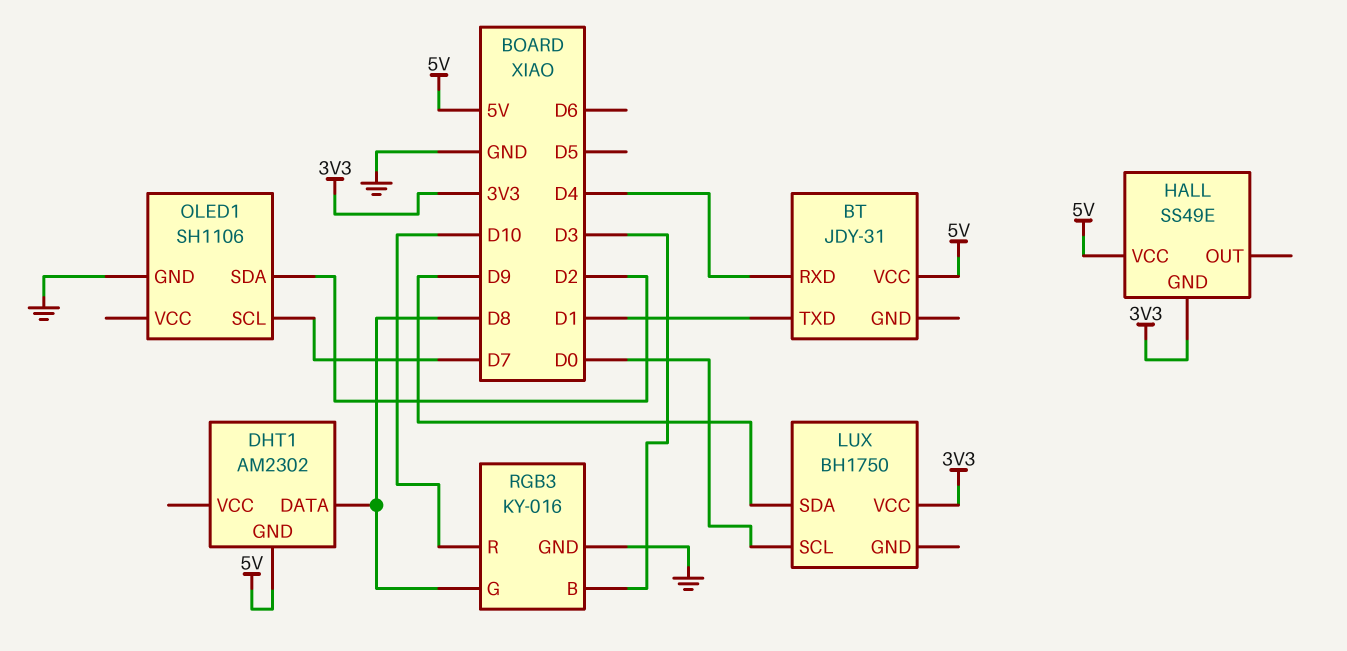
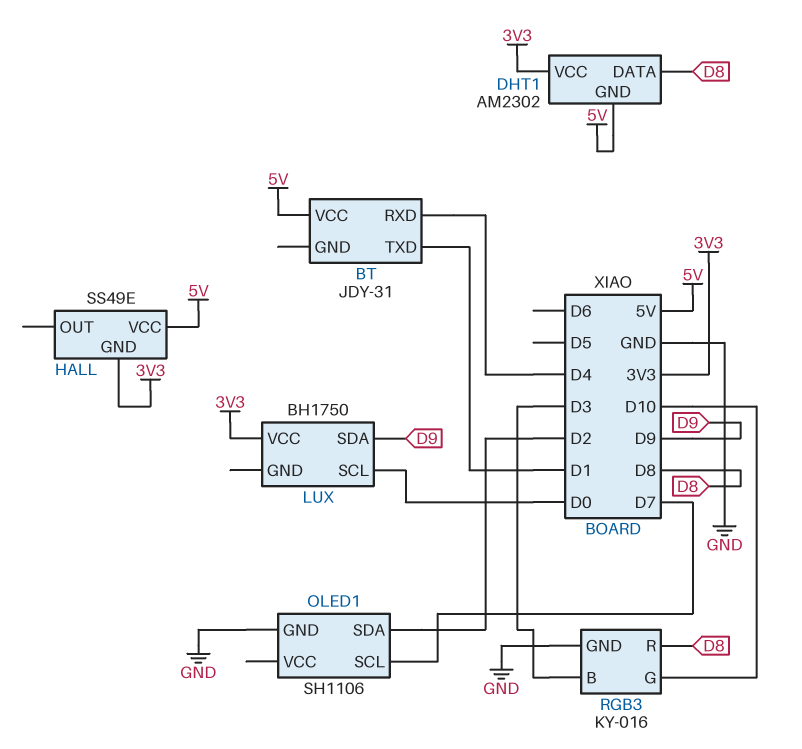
DHT1 pin VCC: none -> 3V3
RGB3 pin G: D8 -> D10
RGB3 pin R: D10 -> D8

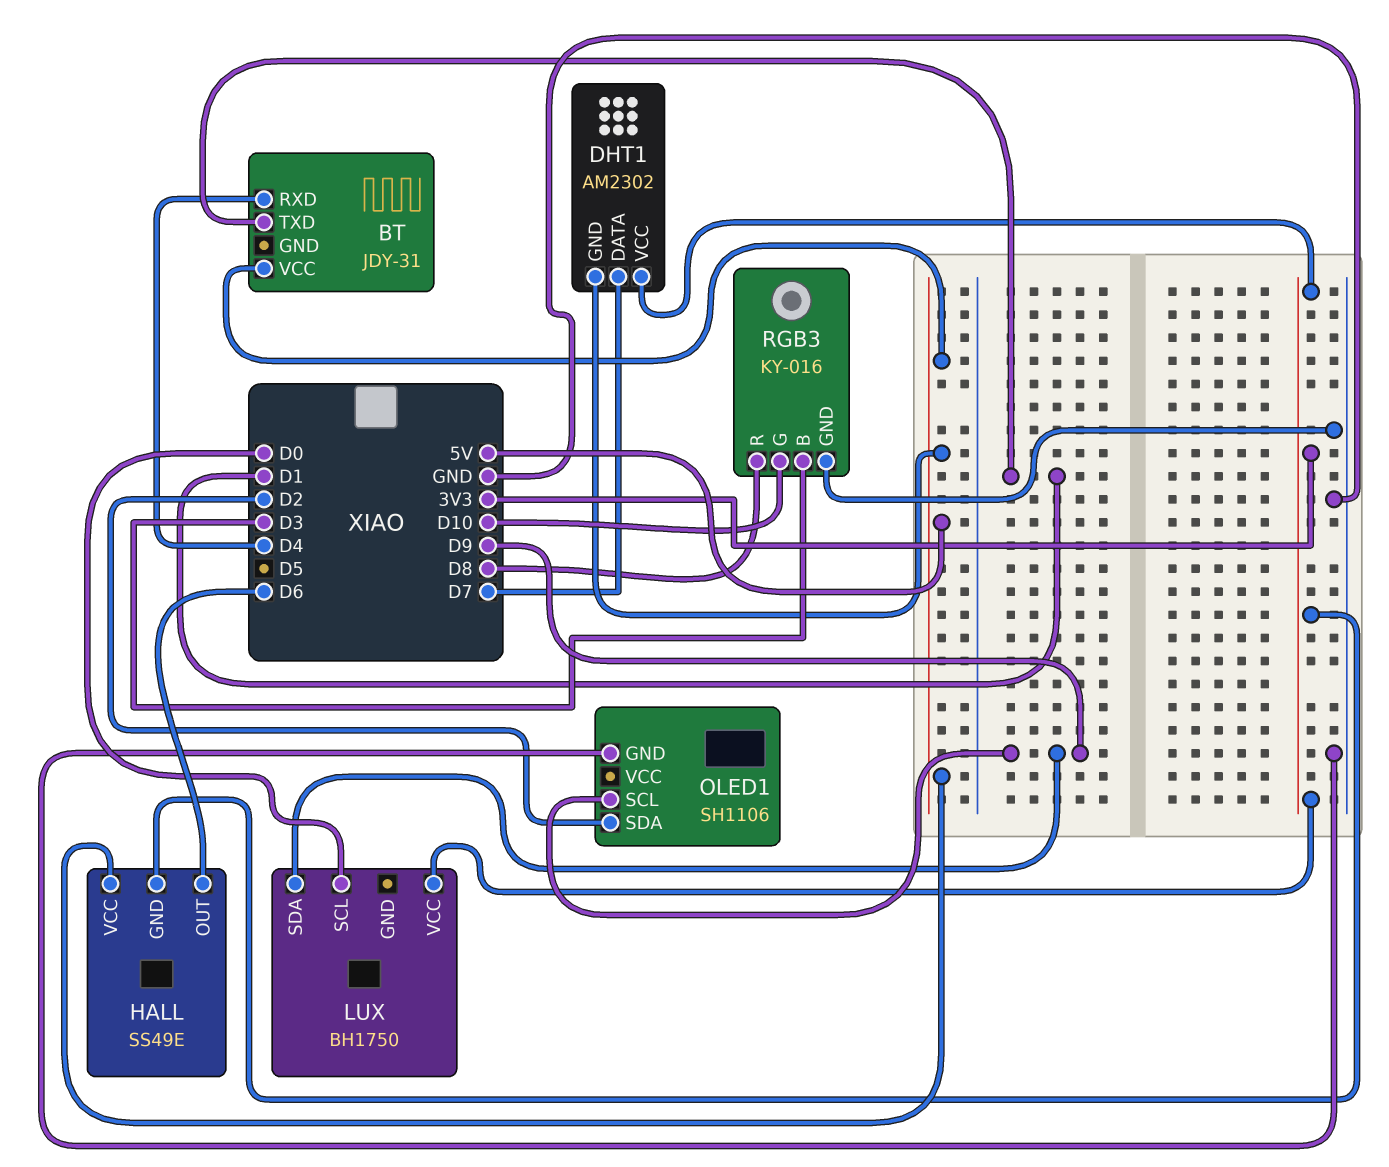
DHT1 pin DATA: D8 -> D7
HALL pin OUT: none -> D6
OLED1 pin SCL: D7 -> D9

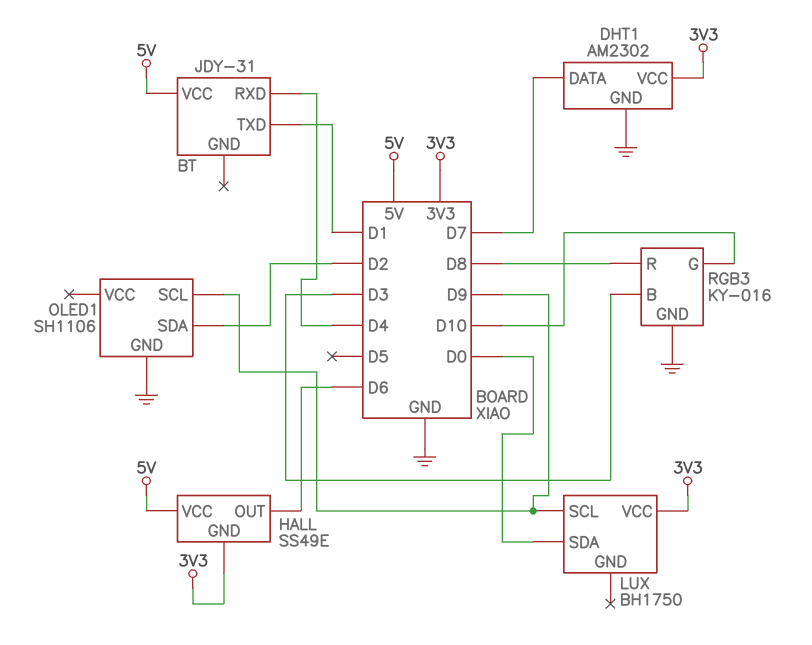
DHT1 pin GND: 5V -> GND
LUX pin SCL: D0 -> D9
LUX pin SDA: D9 -> D0

